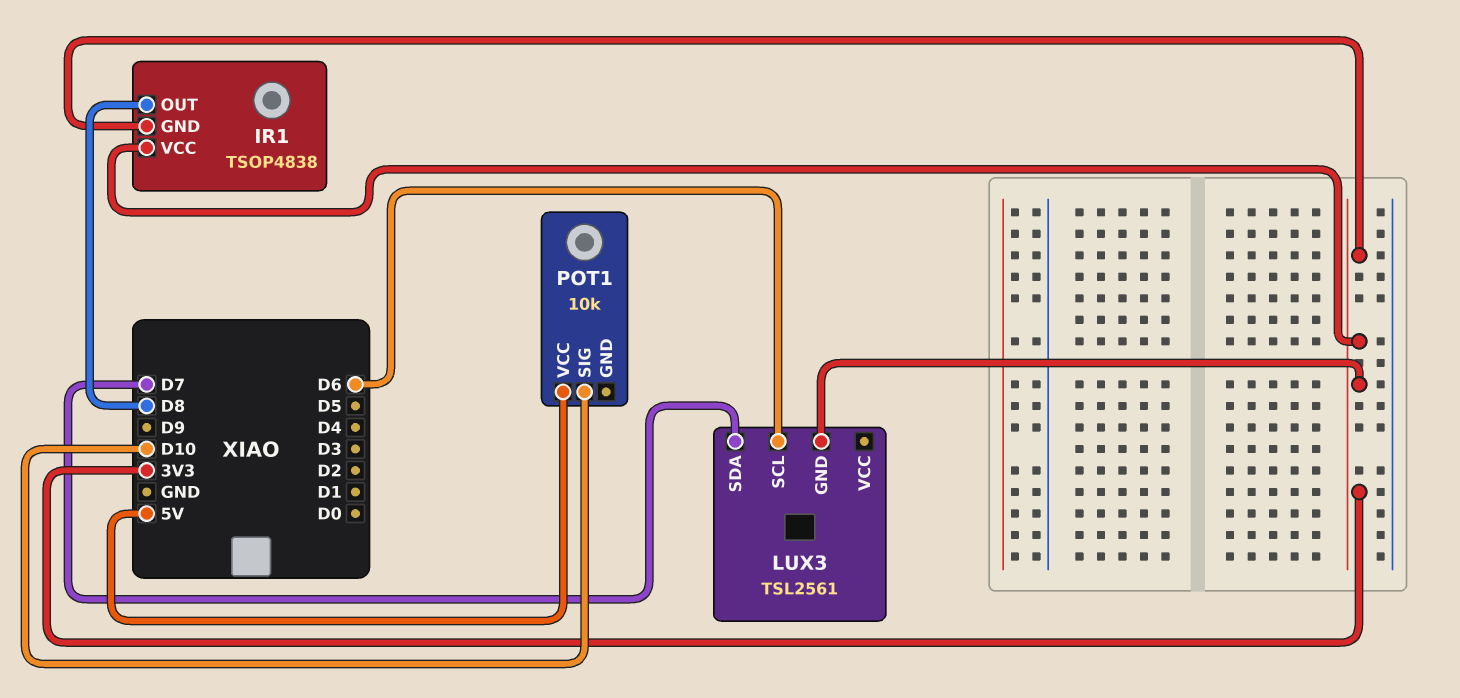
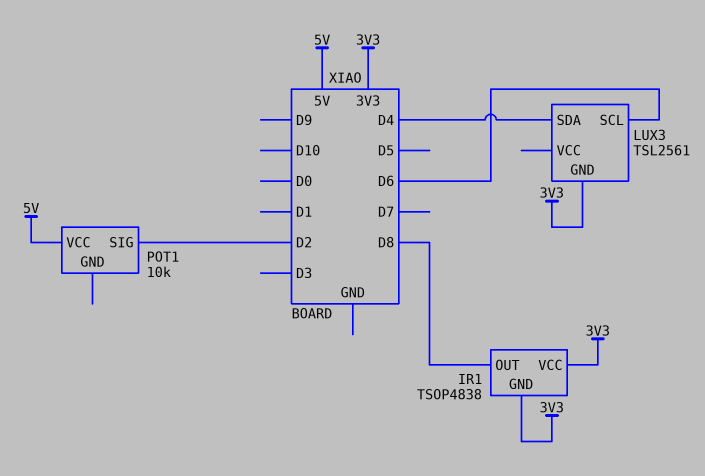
LUX3 pin SDA: D7 -> D4
POT1 pin SIG: D10 -> D2

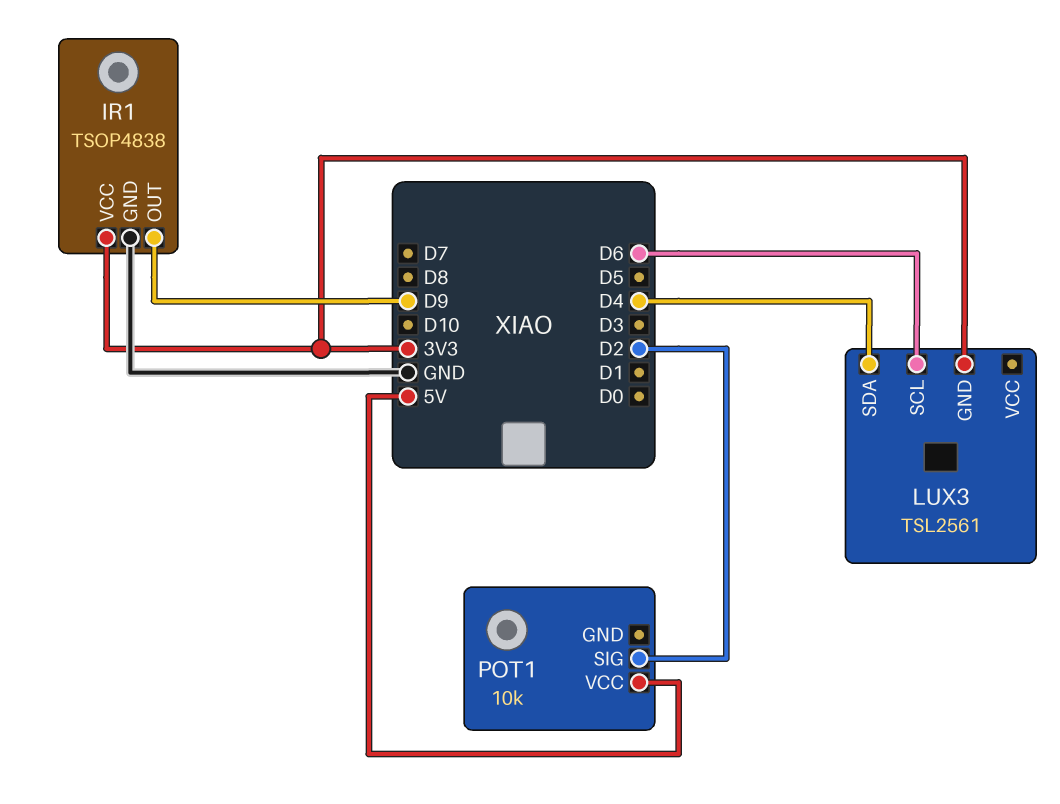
IR1 pin GND: 3V3 -> GND
IR1 pin OUT: D8 -> D9

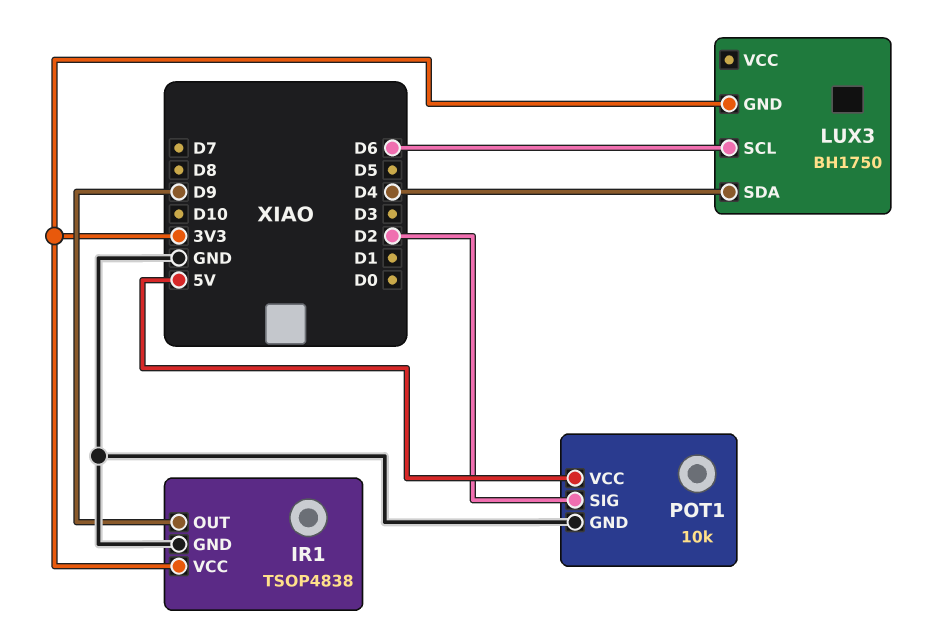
LUX3: TSL2561 -> BH1750
POT1 pin GND: none -> GND

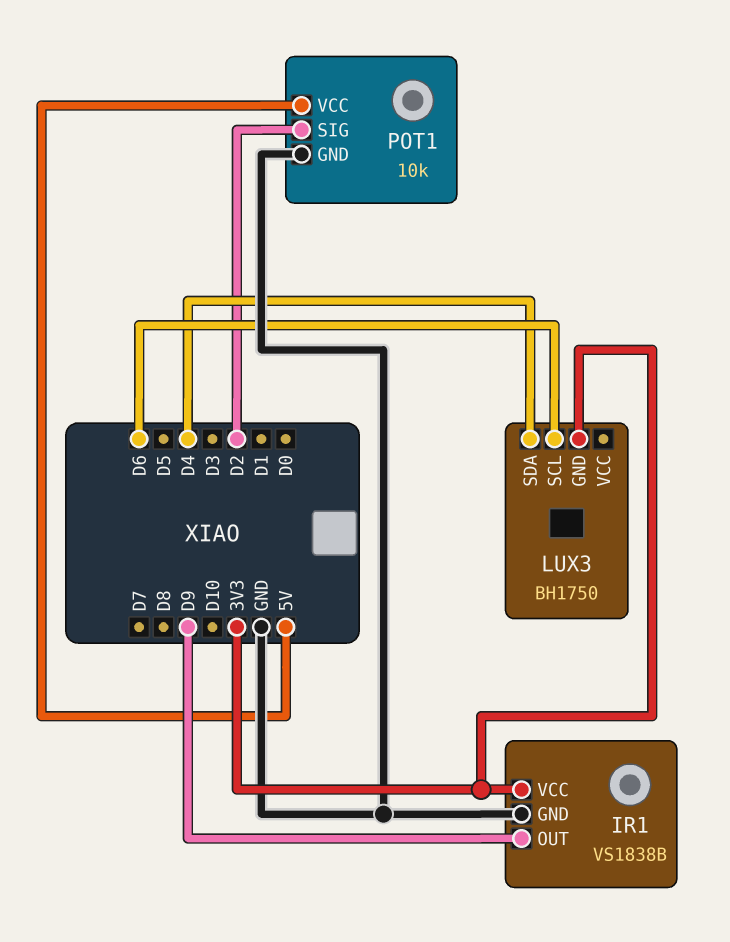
IR1: TSOP4838 -> VS1838B

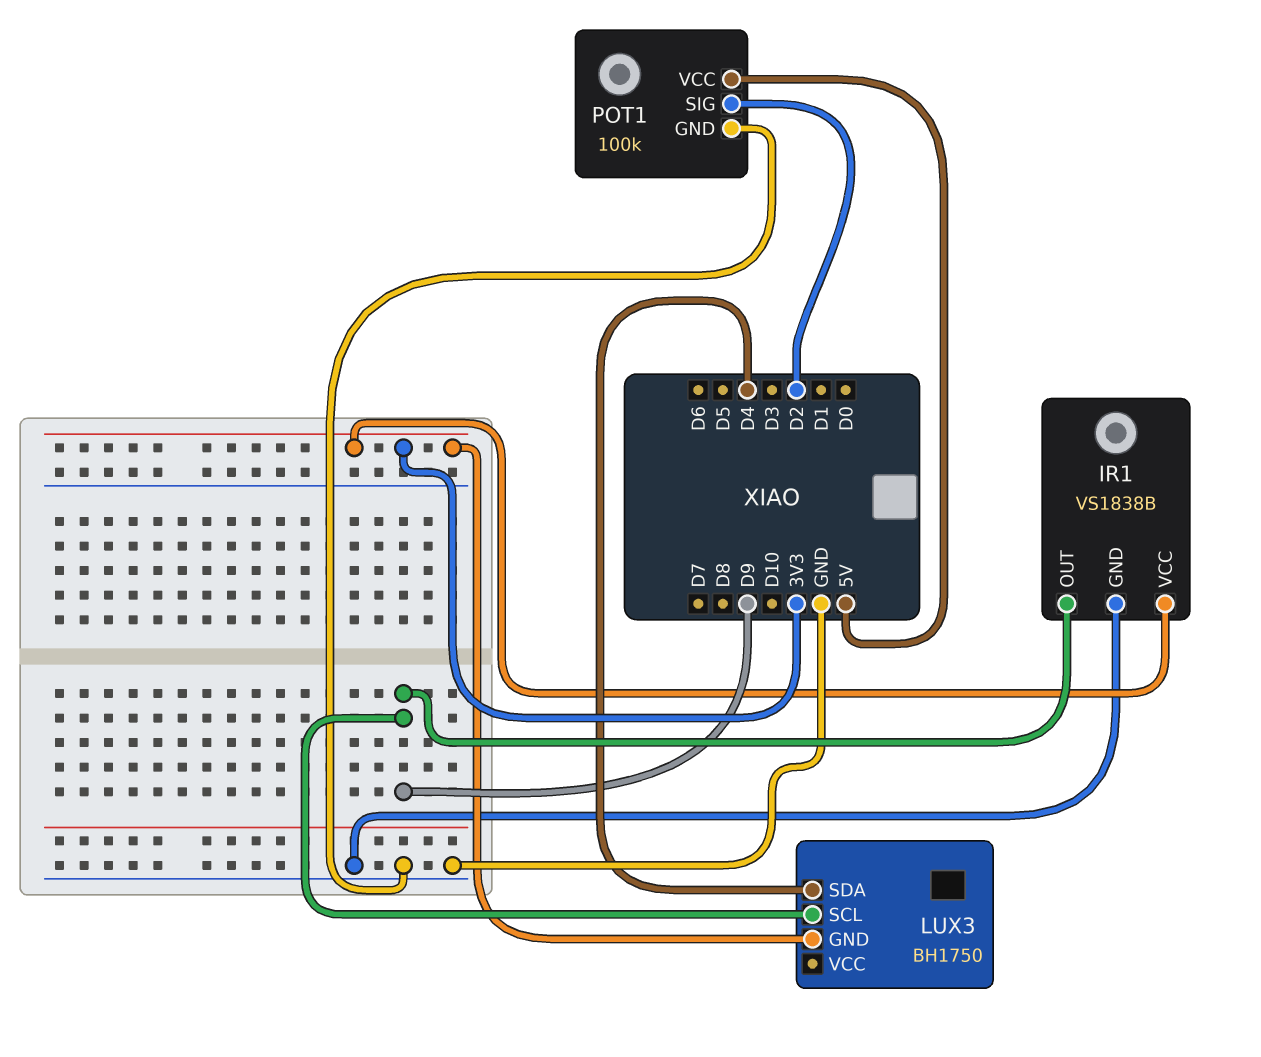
LUX3 pin SCL: D6 -> D9
POT1: 10k -> 100k

